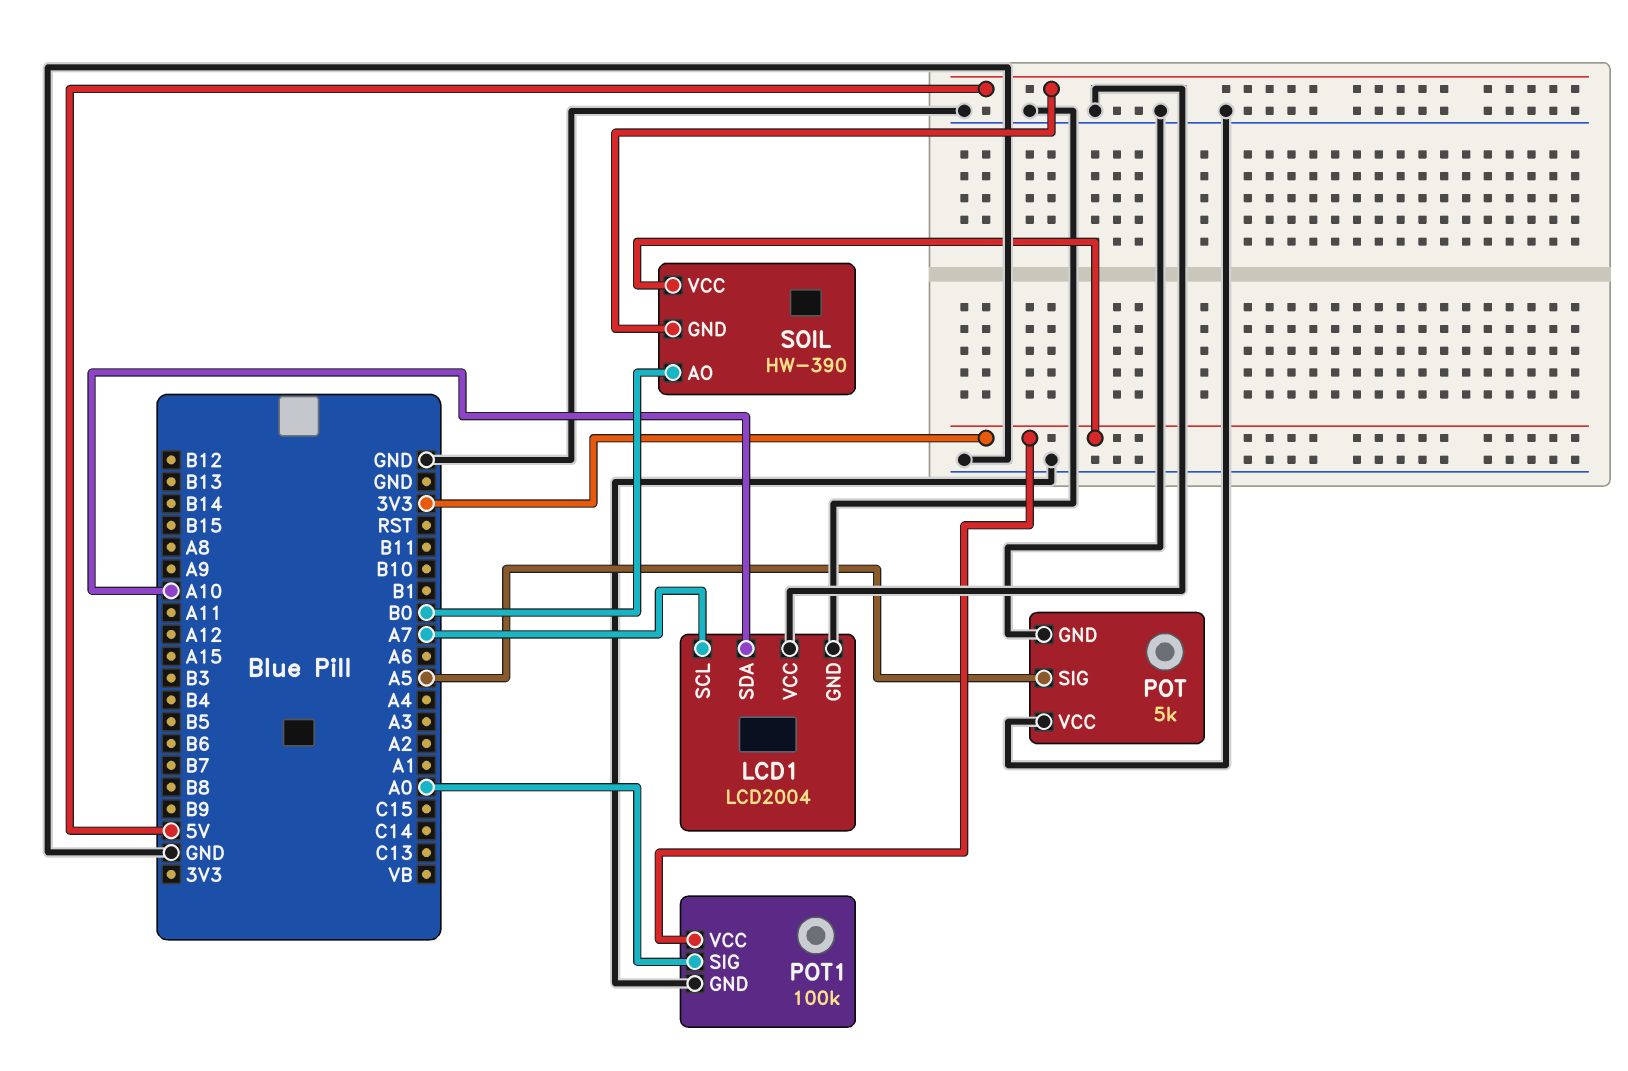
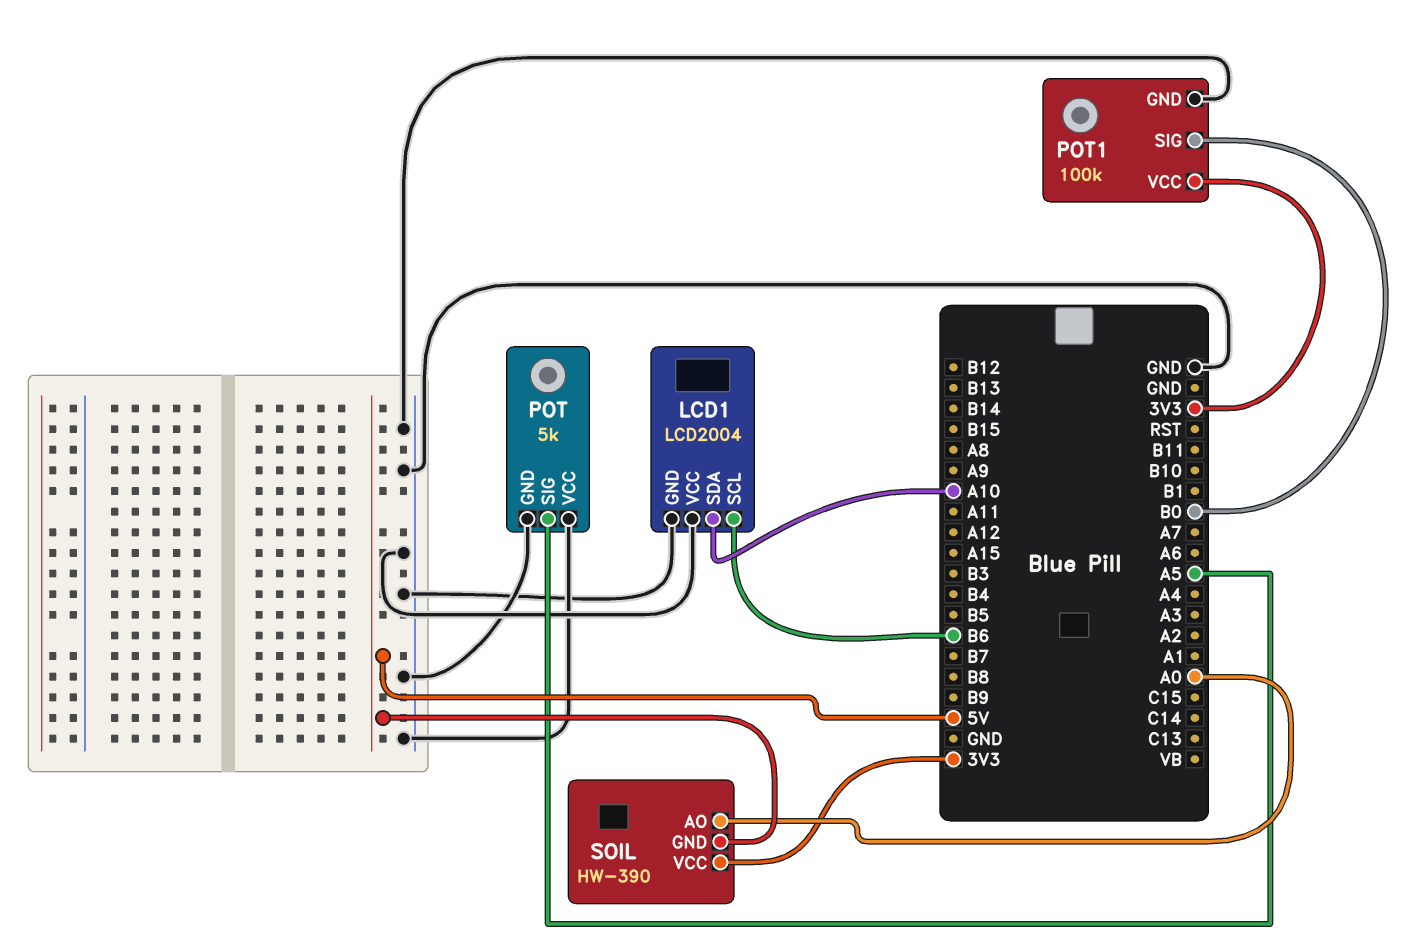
LCD1 pin SCL: A7 -> B6
POT1 pin SIG: A0 -> B0
SOIL pin AO: B0 -> A0

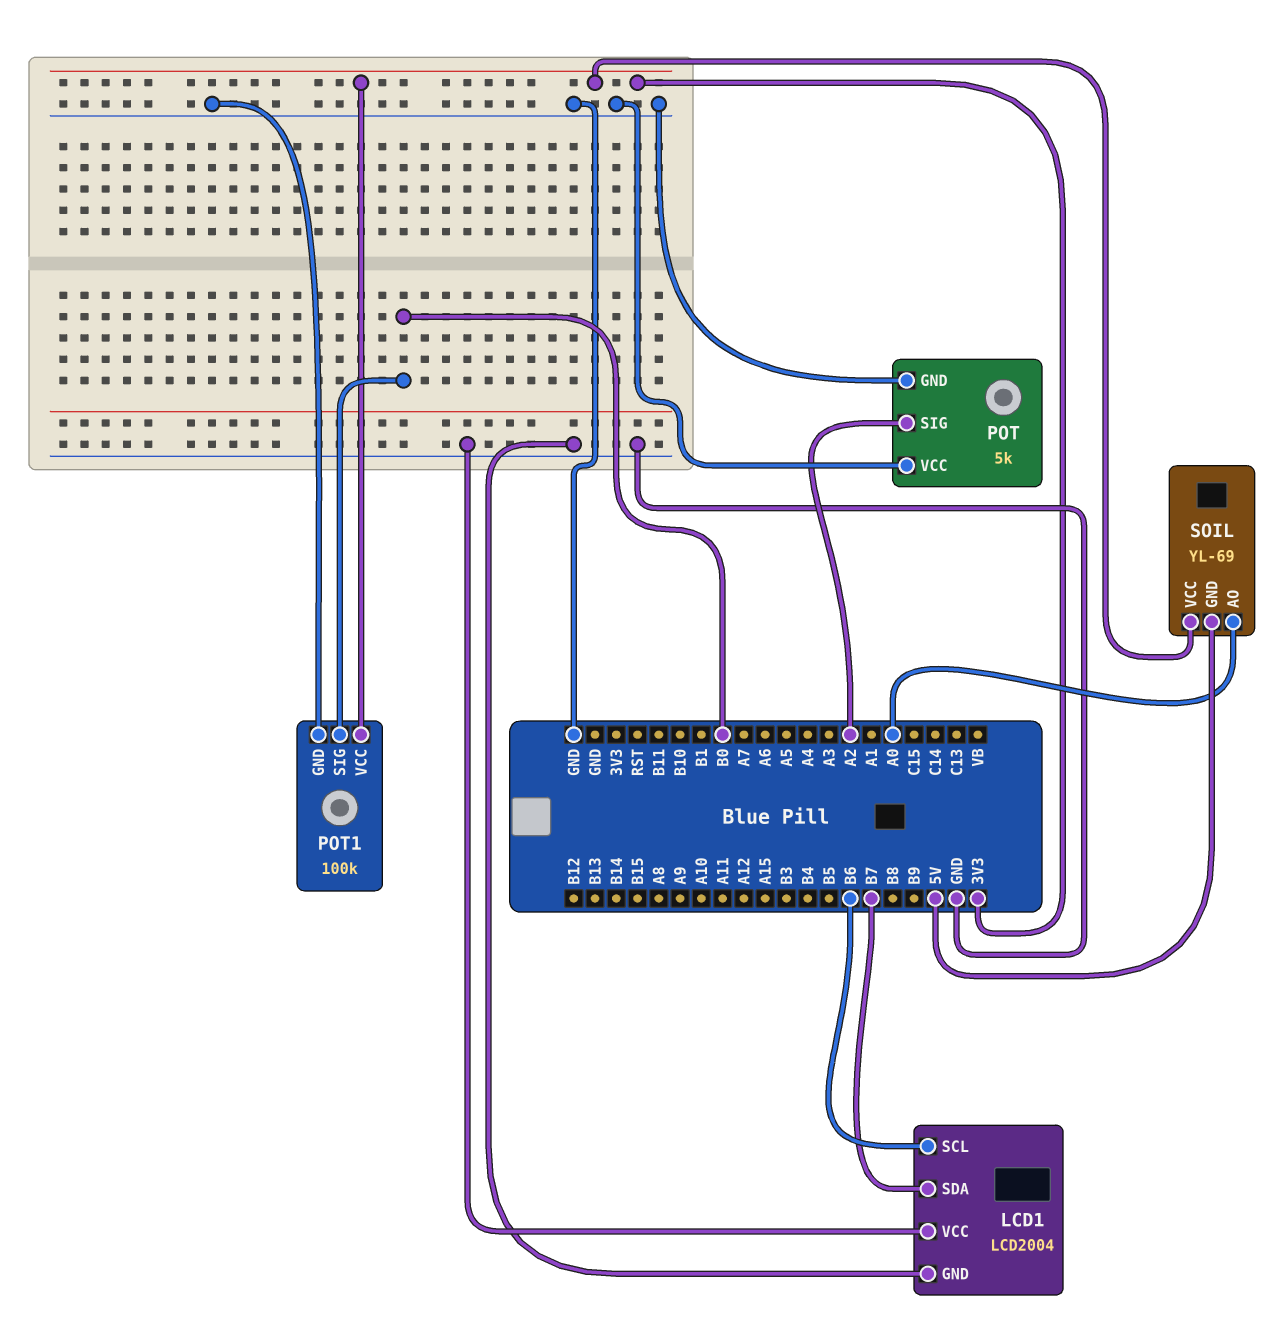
LCD1 pin SDA: A10 -> B7
POT pin SIG: A5 -> A2
SOIL: HW-390 -> YL-69

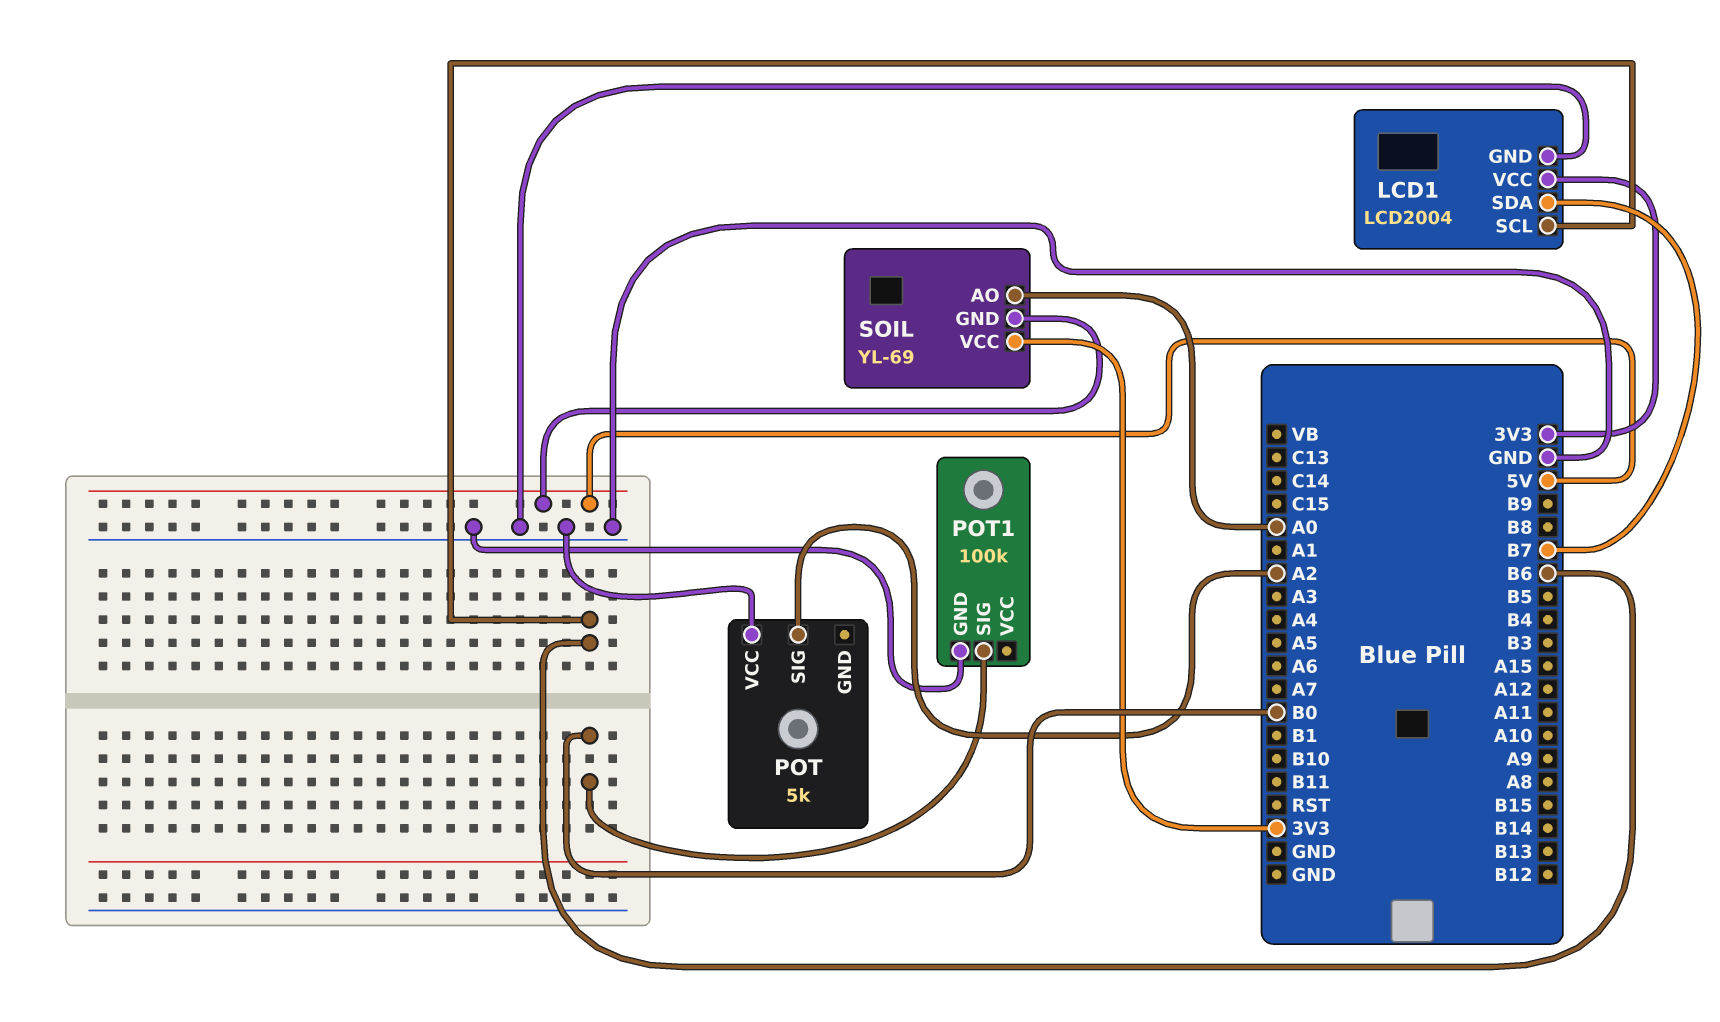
LCD1 pin VCC: GND -> 3V3
POT pin GND: GND -> none
POT1 pin VCC: 3V3 -> none

